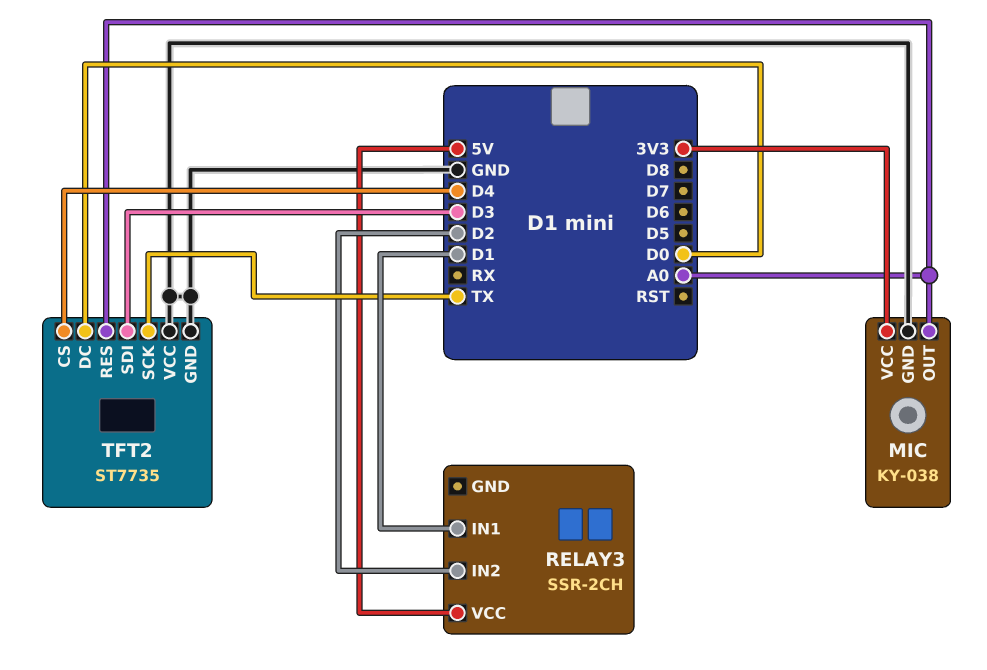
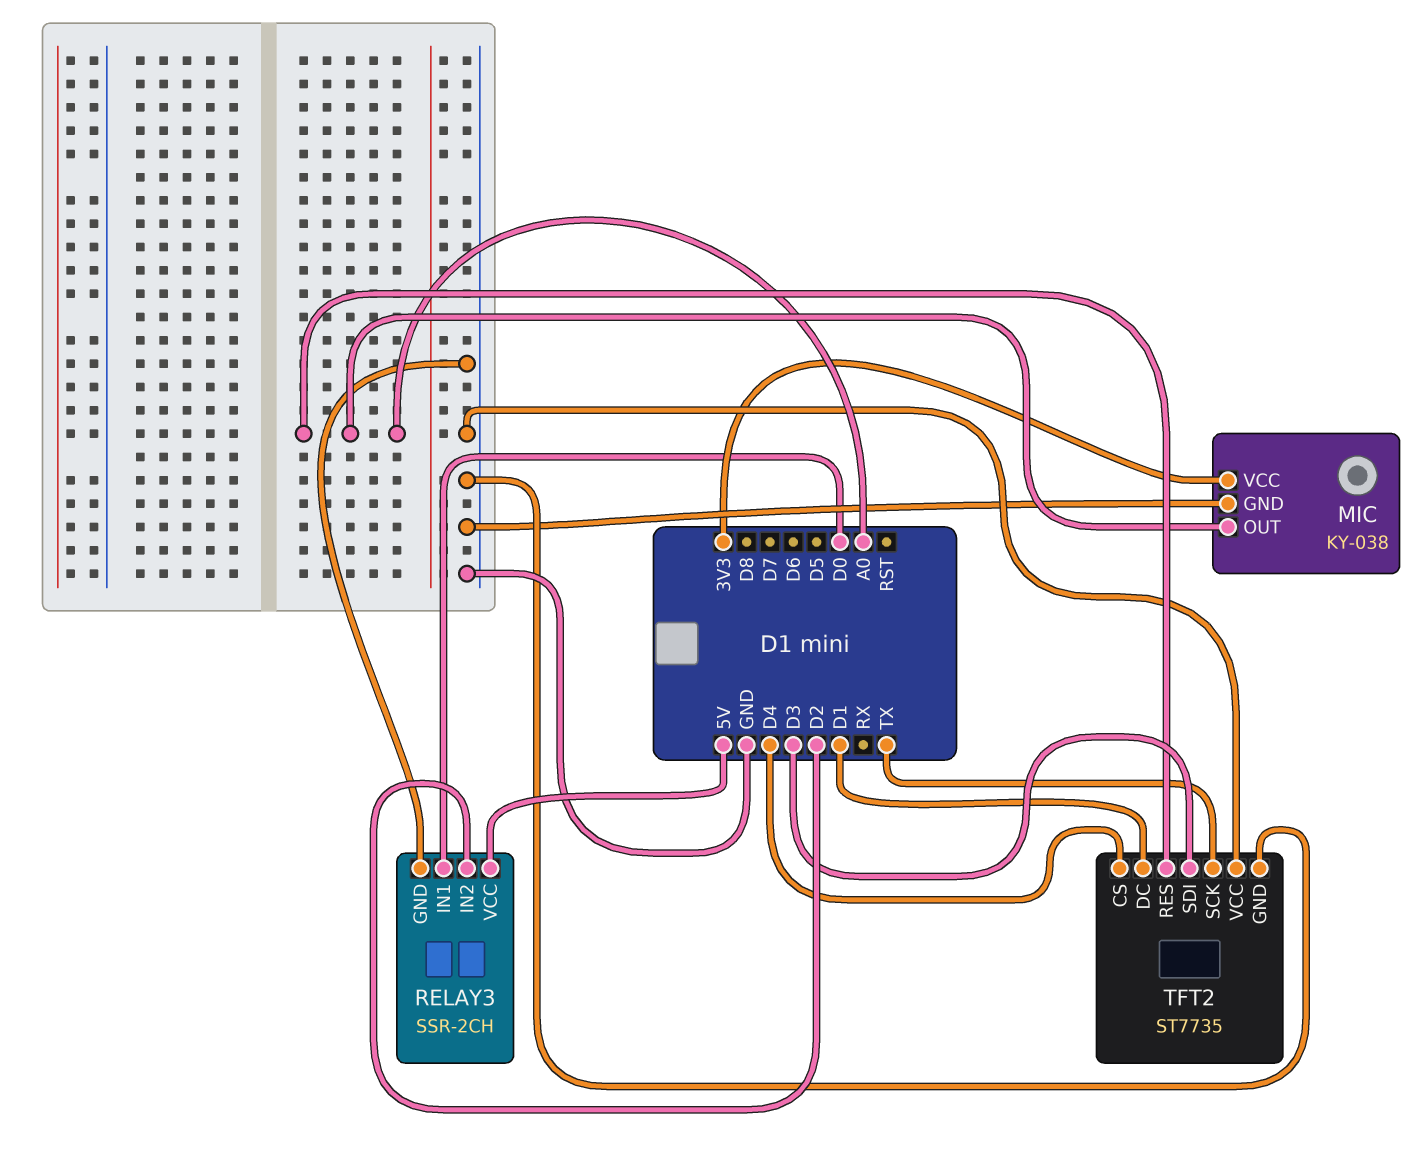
RELAY3 pin GND: none -> GND
RELAY3 pin IN1: D1 -> D0
TFT2 pin DC: D0 -> D1

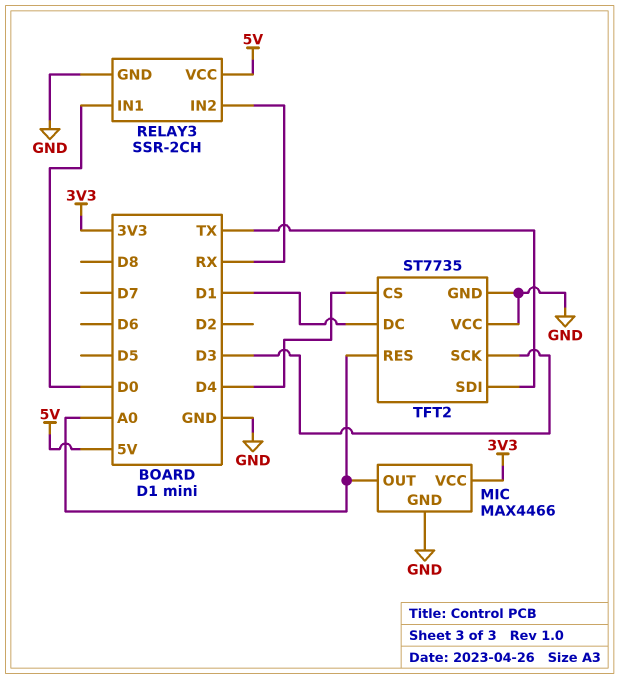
MIC: KY-038 -> MAX4466
RELAY3 pin IN2: D2 -> RX
TFT2 pin SCK: TX -> D3
TFT2 pin SDI: D3 -> TX

